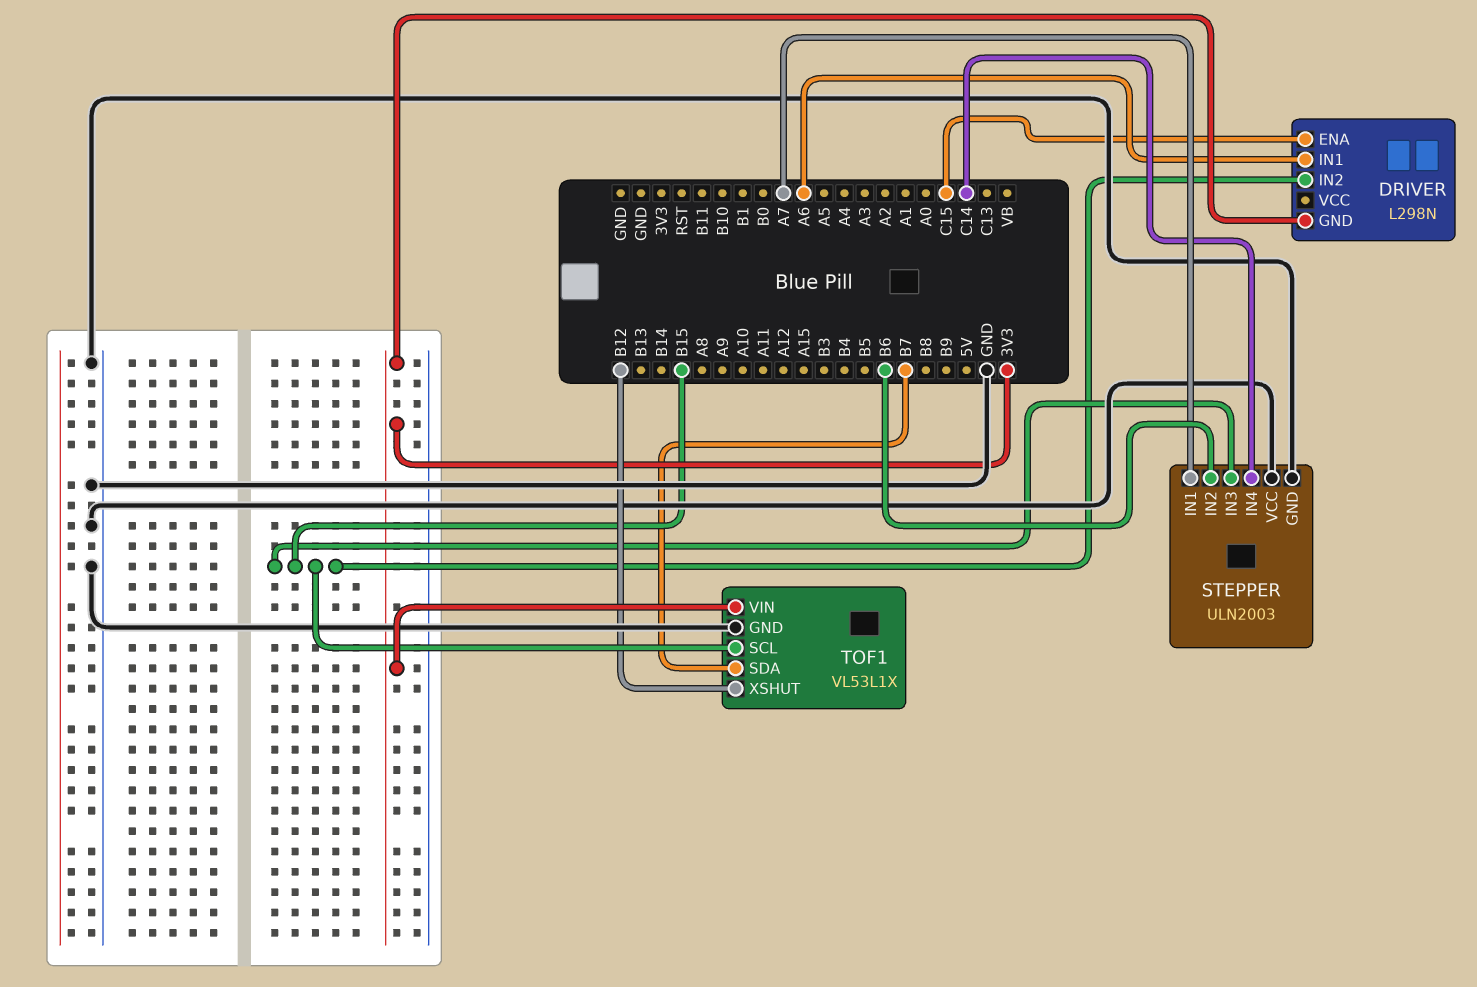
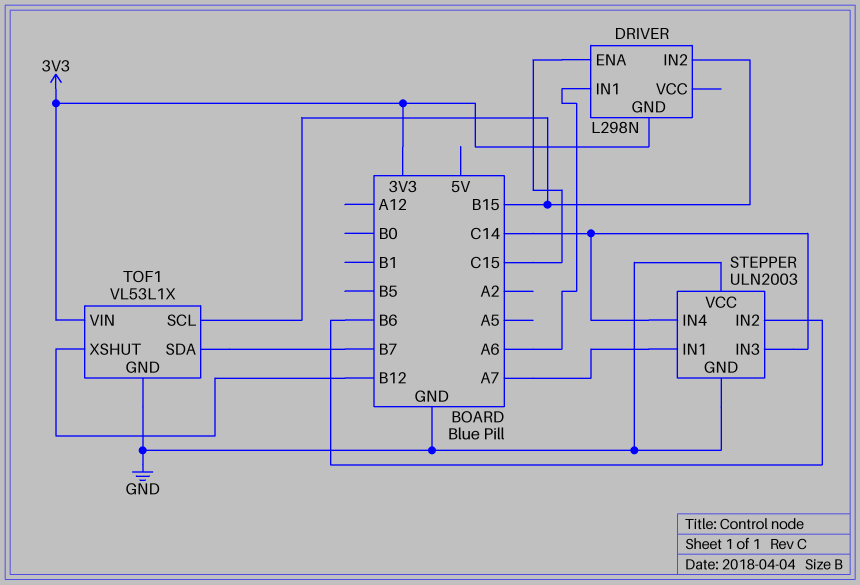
STEPPER pin IN3: B15 -> C14

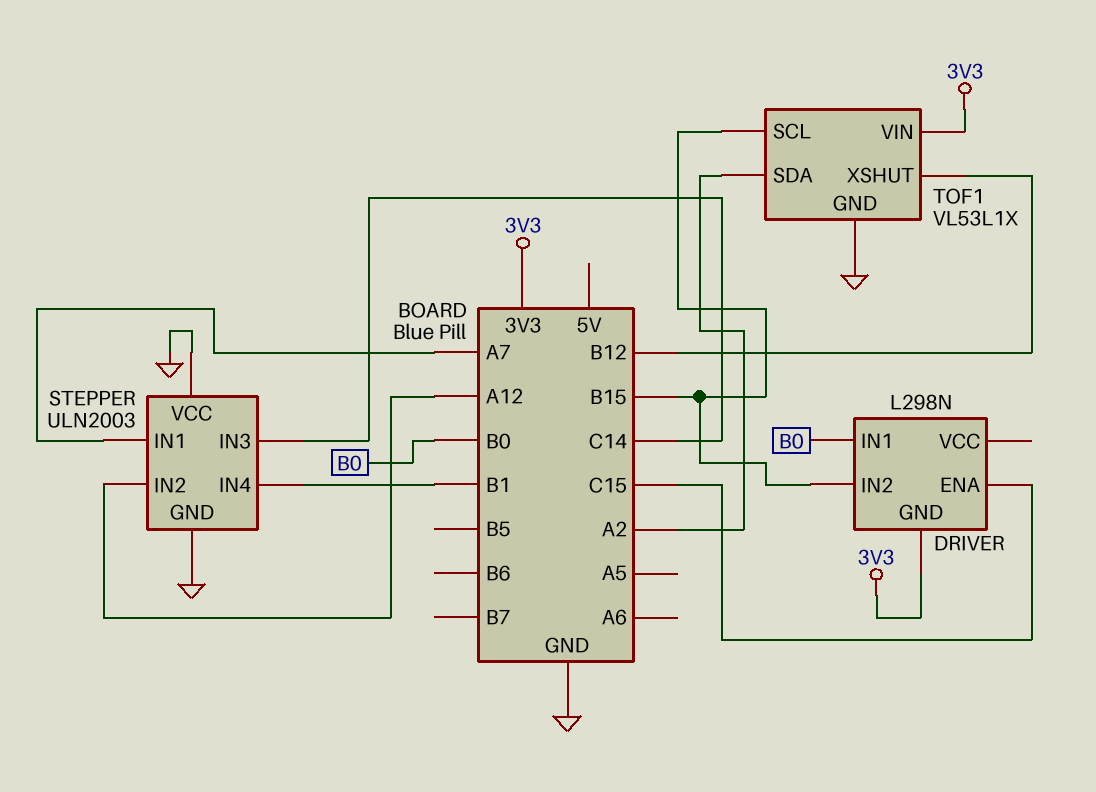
DRIVER pin IN1: A6 -> B0
STEPPER pin IN2: B6 -> A12
STEPPER pin IN4: C14 -> B1
TOF1 pin SDA: B7 -> A2

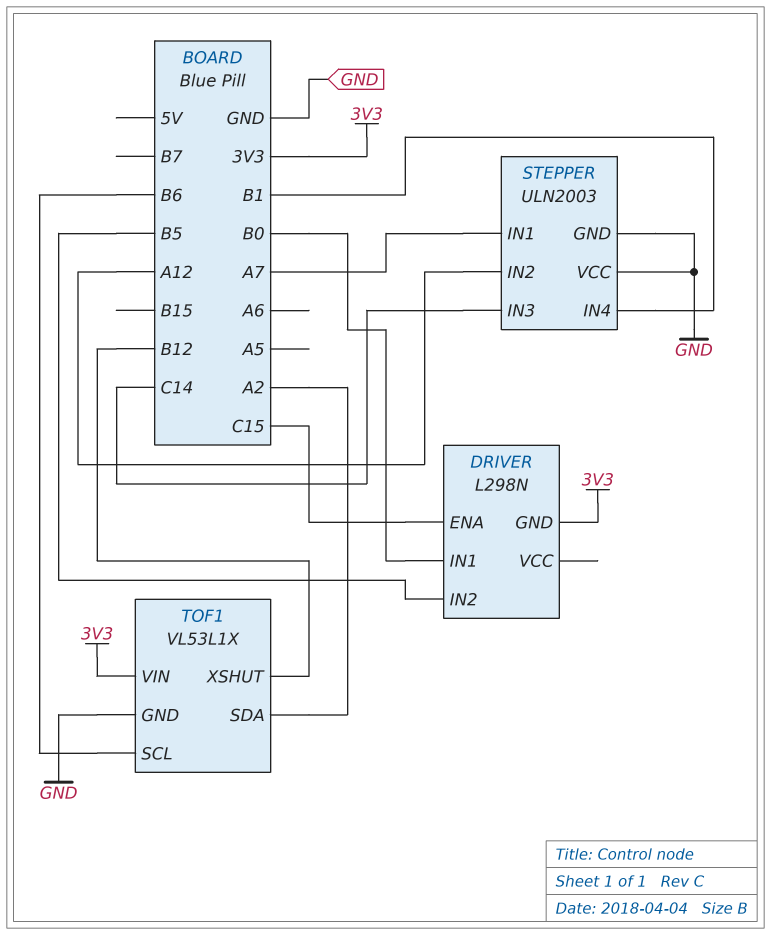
DRIVER pin IN2: B15 -> B5
TOF1 pin SCL: B15 -> B6

